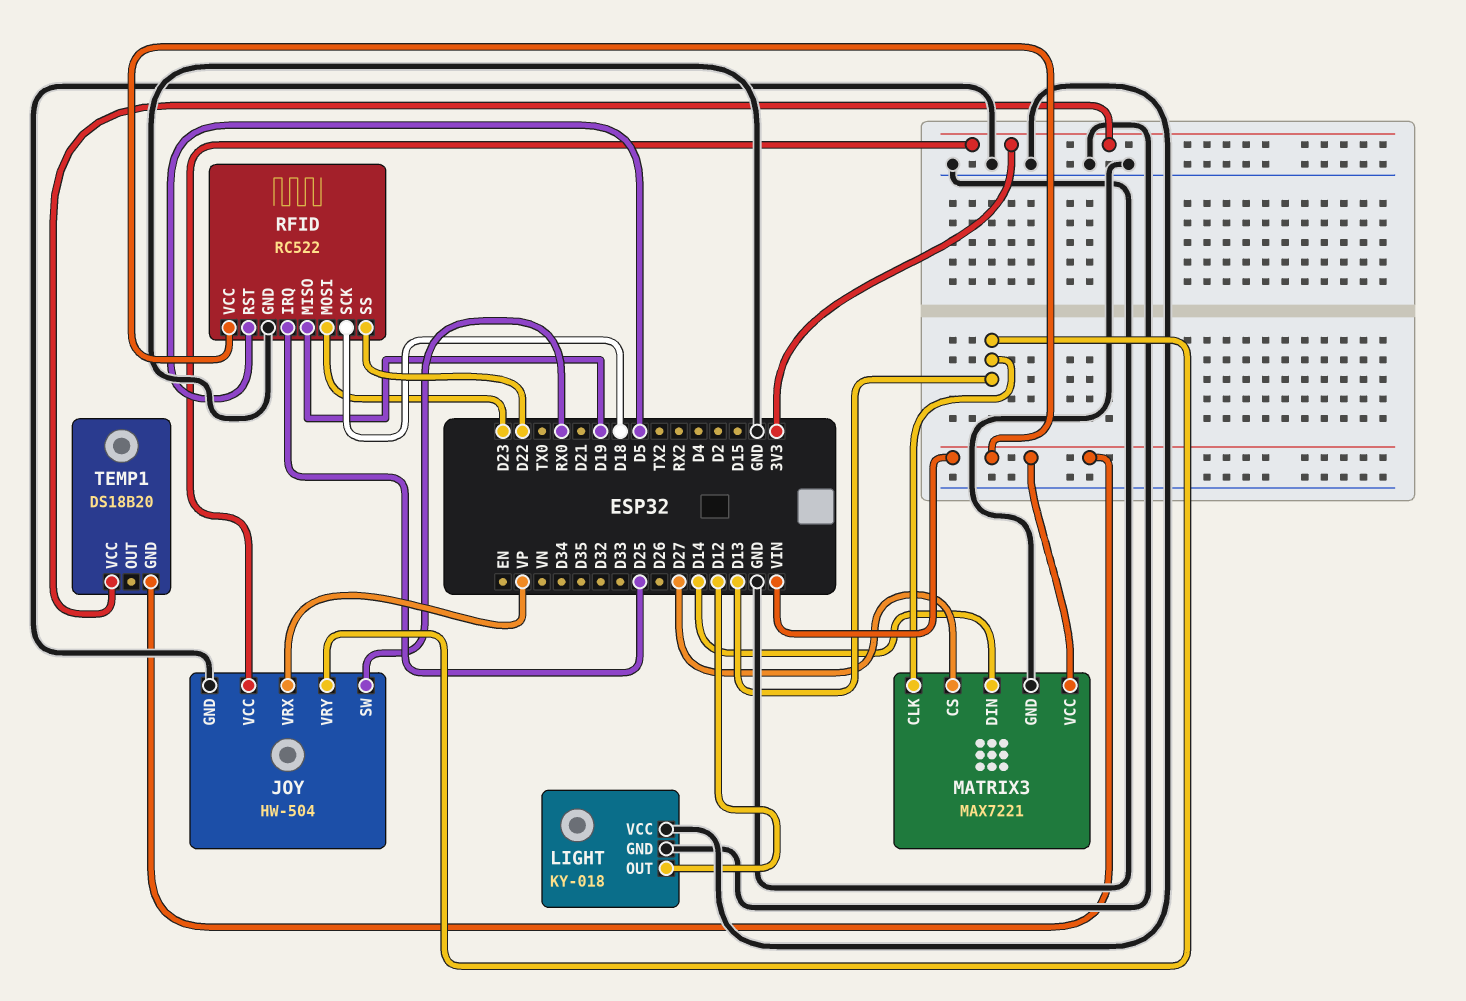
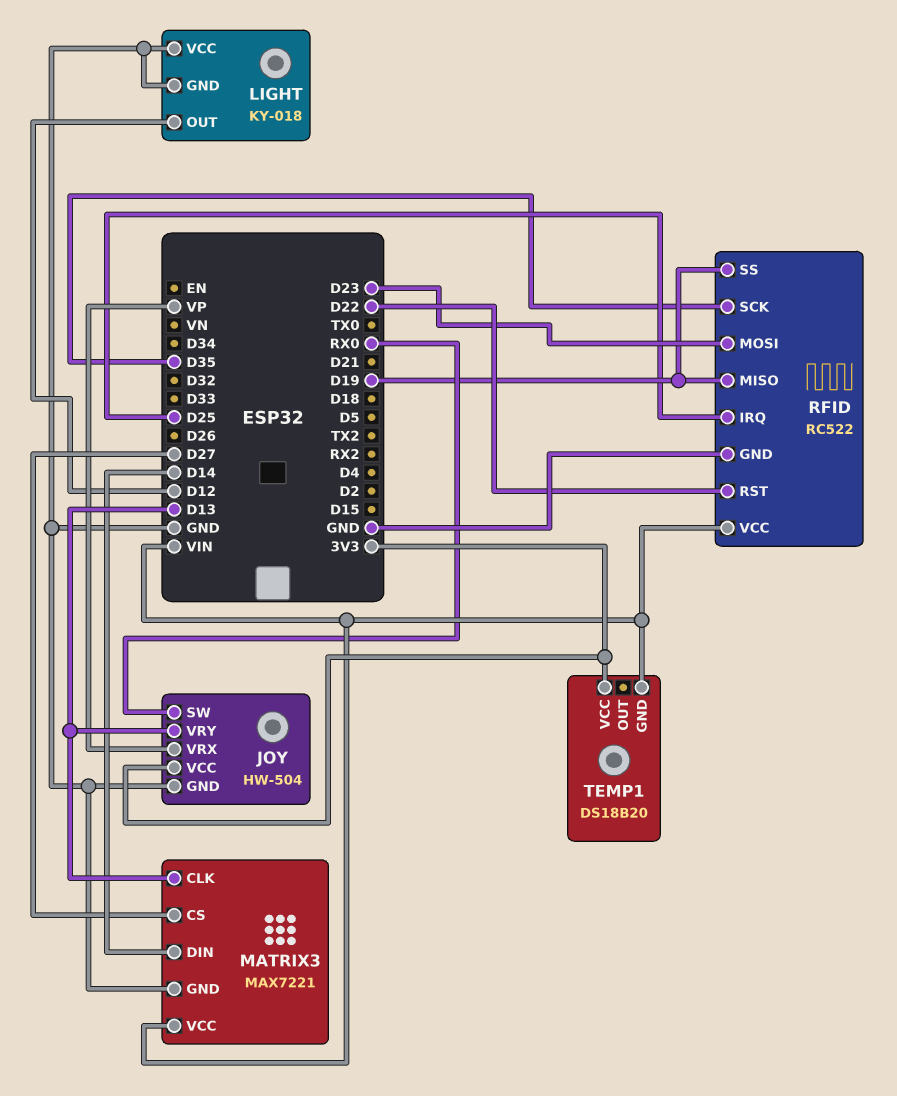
RFID pin RST: D5 -> D22
RFID pin SCK: D18 -> D35
RFID pin SS: D22 -> D19

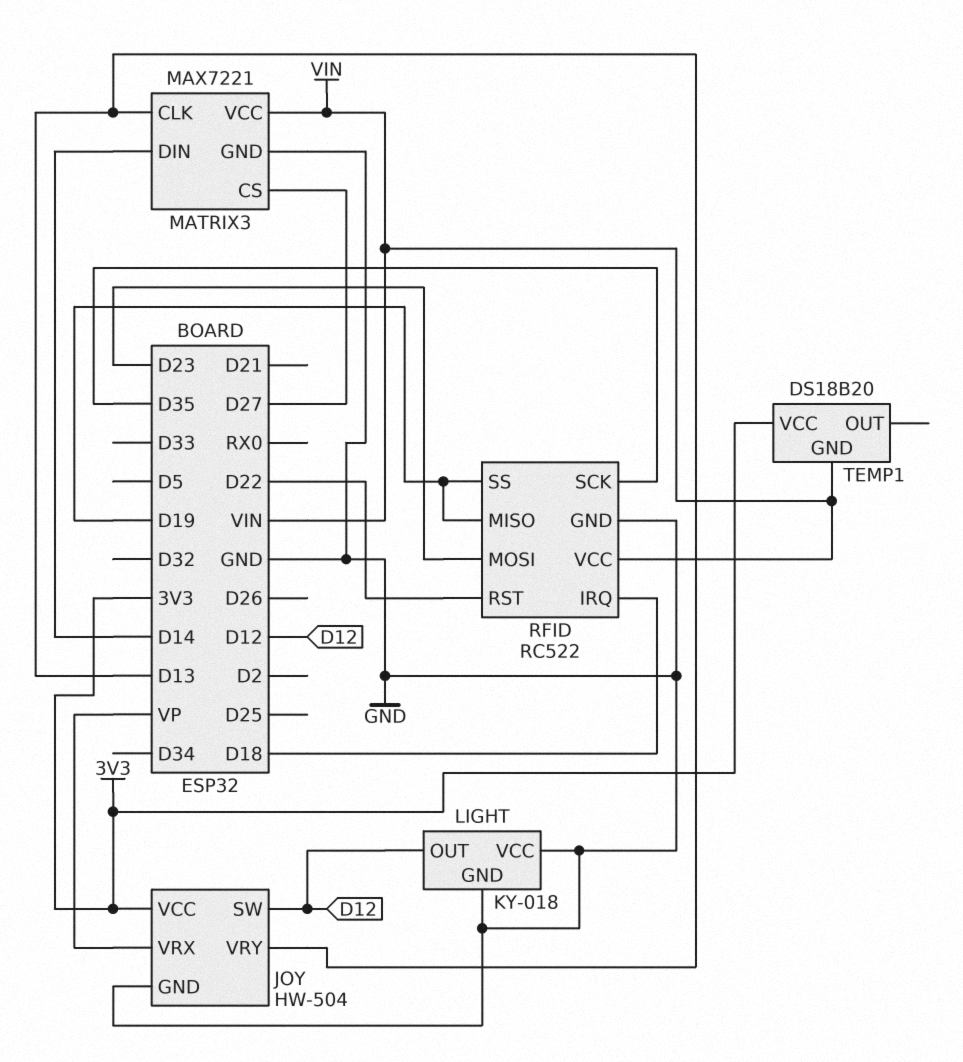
JOY pin SW: RX0 -> D12
RFID pin IRQ: D25 -> D18

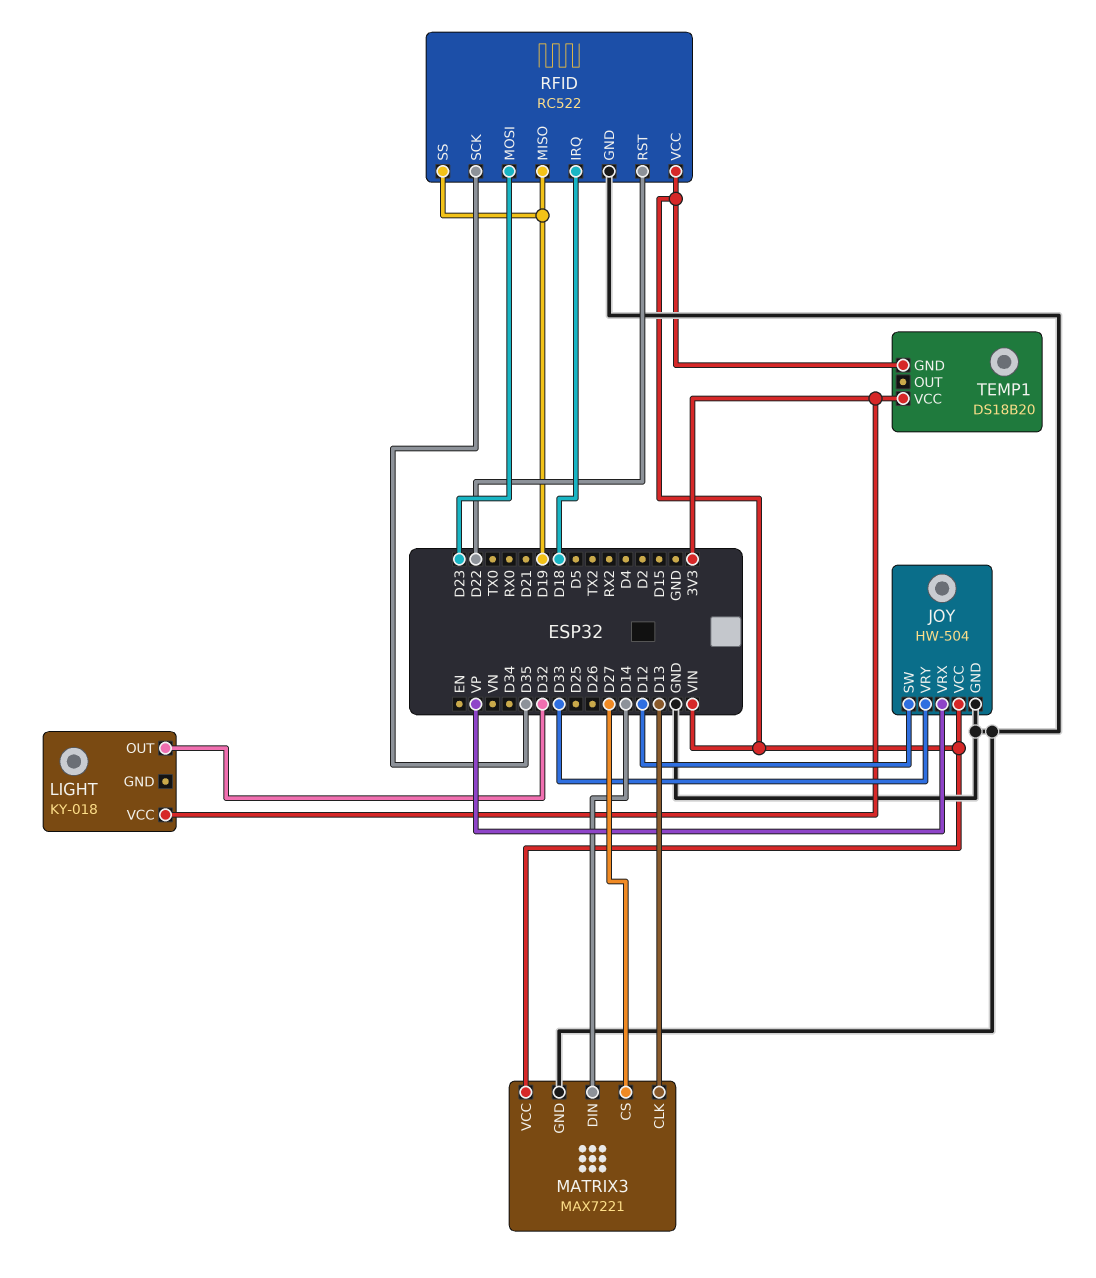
JOY pin VCC: 3V3 -> VIN
JOY pin VRY: D13 -> D33
LIGHT pin GND: GND -> none
LIGHT pin OUT: D12 -> D32
LIGHT pin VCC: GND -> 3V3

